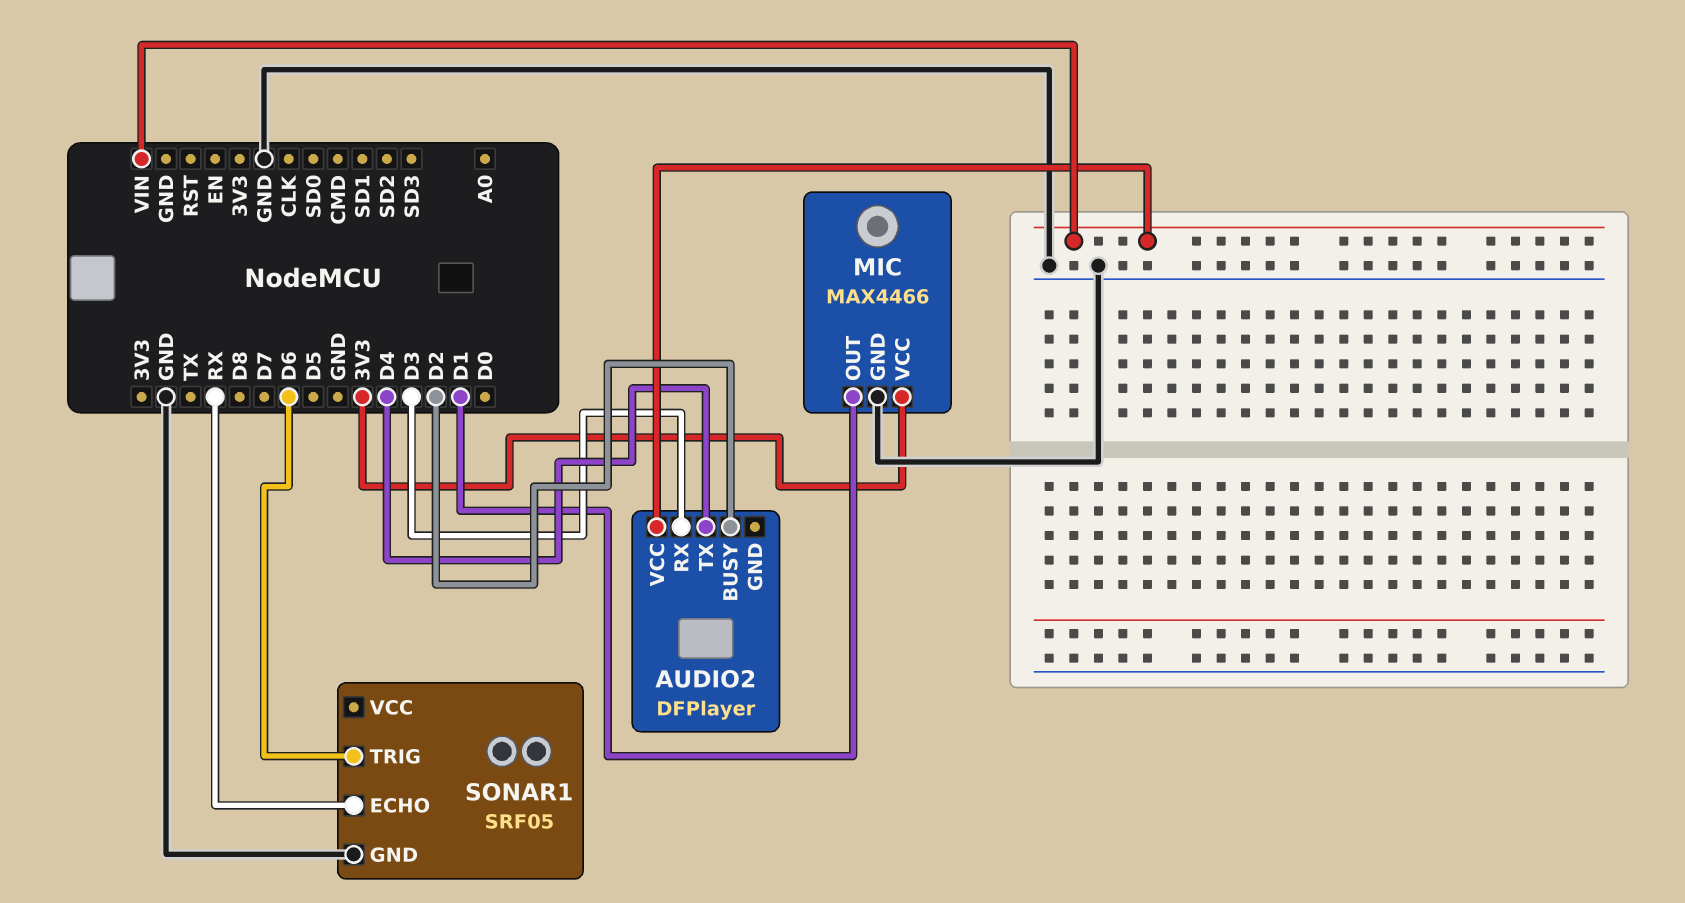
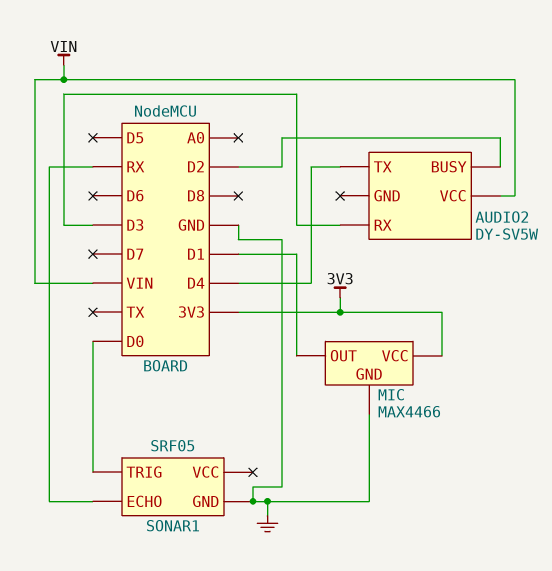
AUDIO2: DFPlayer -> DY-SV5W
SONAR1 pin TRIG: D6 -> D0

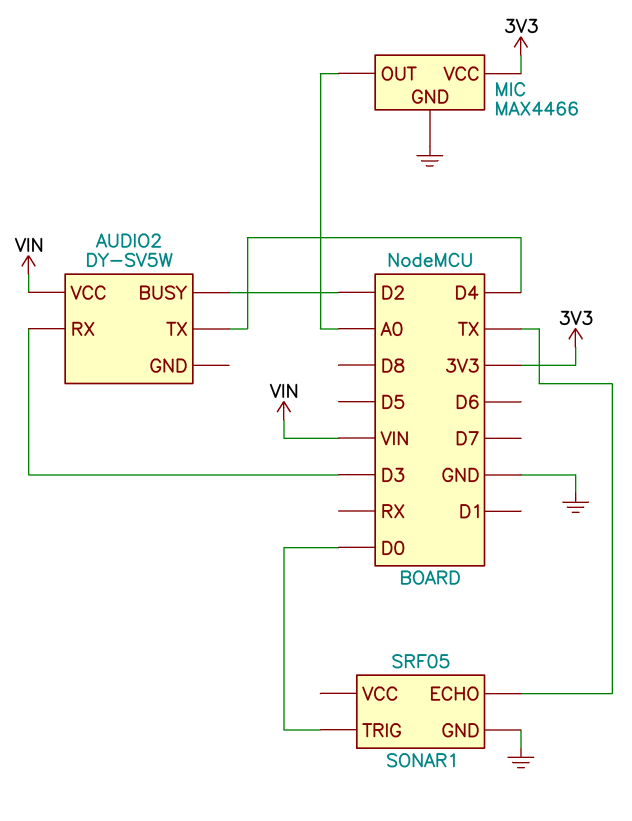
MIC pin OUT: D1 -> A0
SONAR1 pin ECHO: RX -> TX

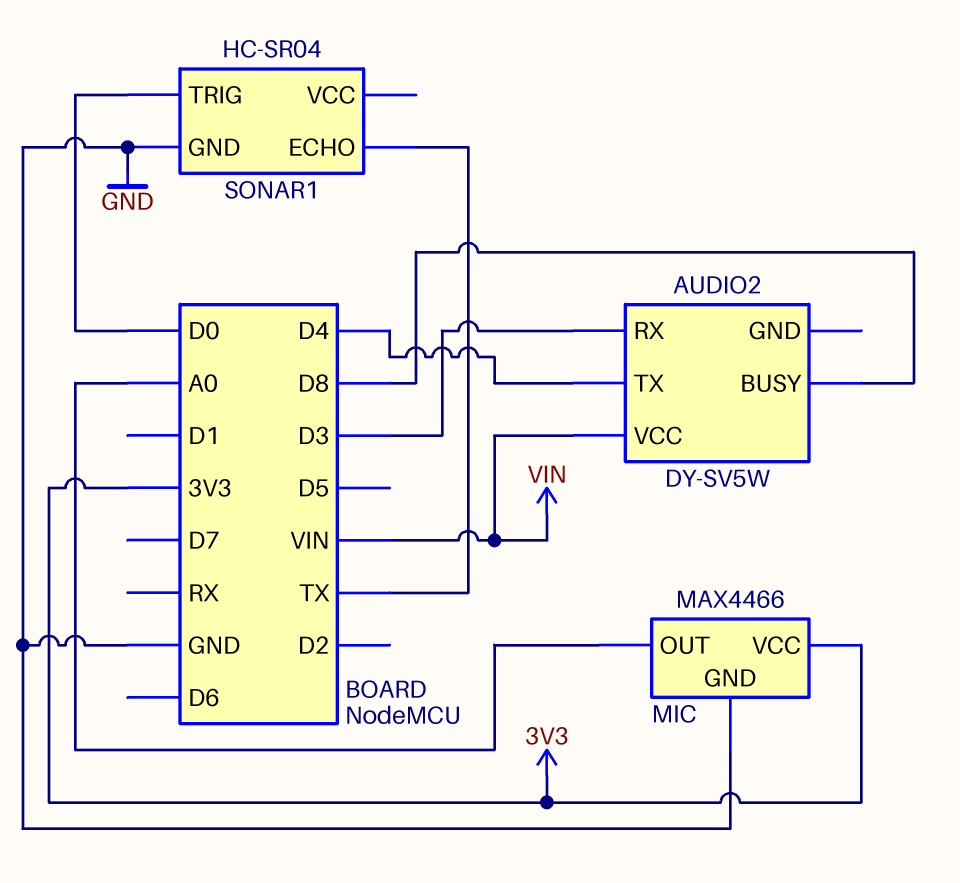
AUDIO2 pin BUSY: D2 -> D8
SONAR1: SRF05 -> HC-SR04

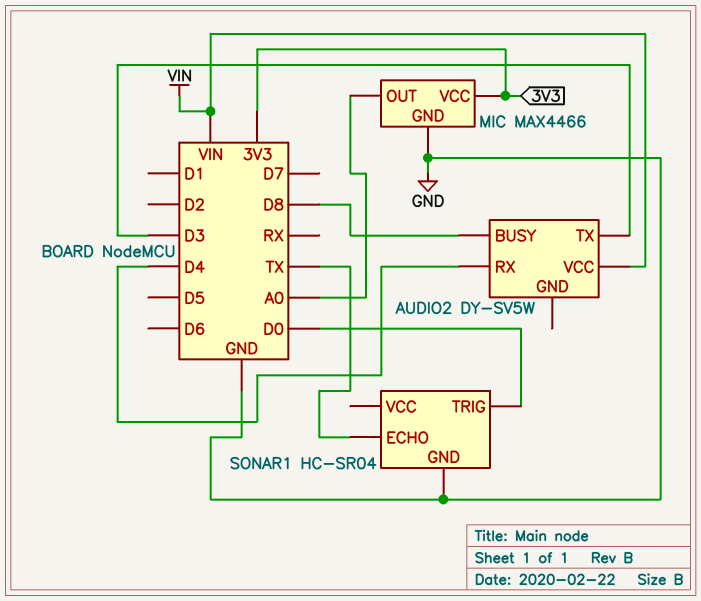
AUDIO2 pin RX: D3 -> D4
AUDIO2 pin TX: D4 -> D3

